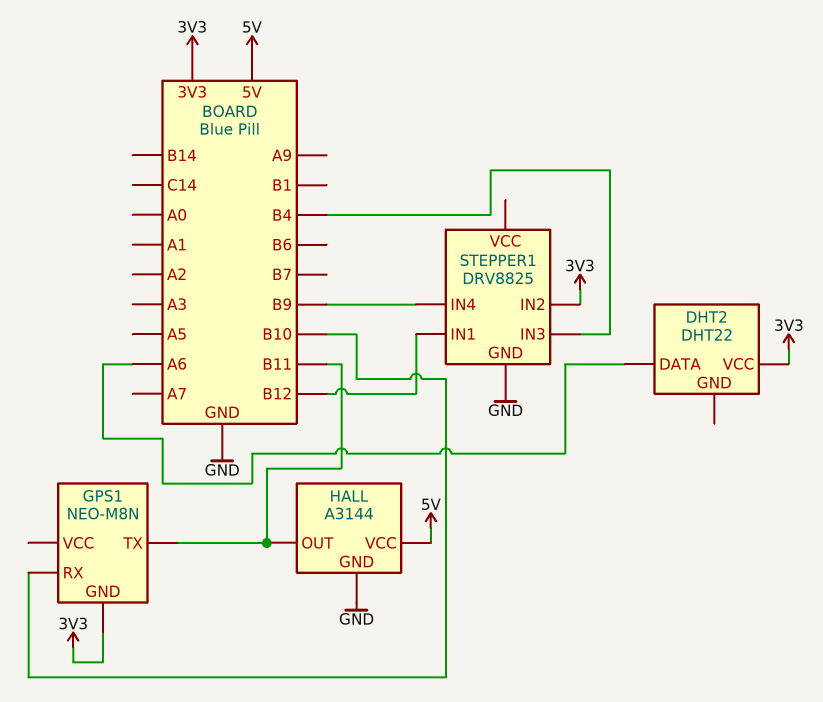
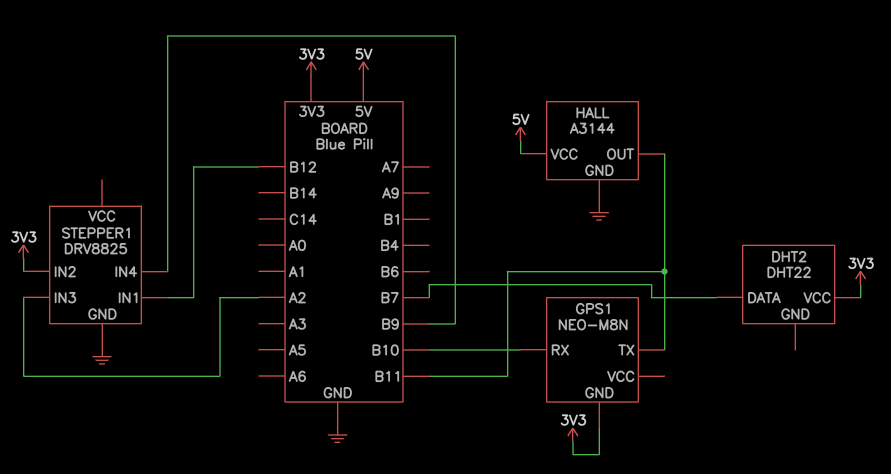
DHT2 pin DATA: A6 -> B7
STEPPER1 pin IN3: B4 -> A2

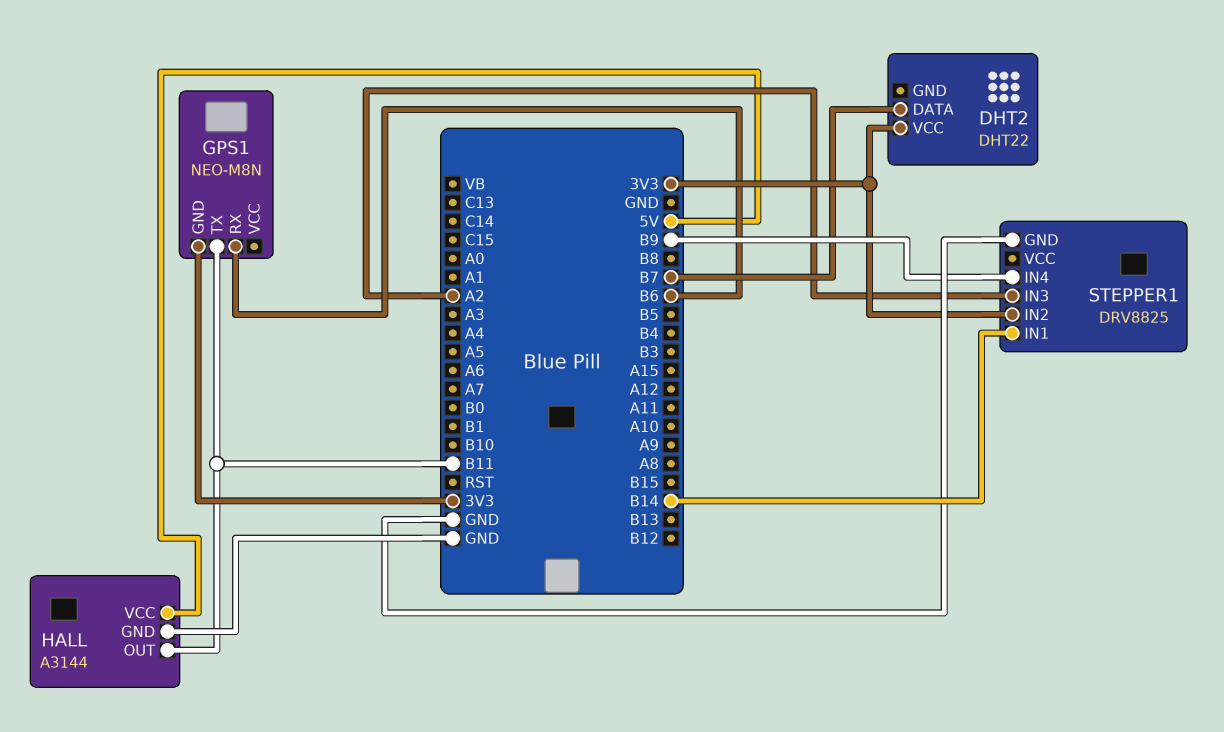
GPS1 pin RX: B10 -> B6
STEPPER1 pin IN1: B12 -> B14

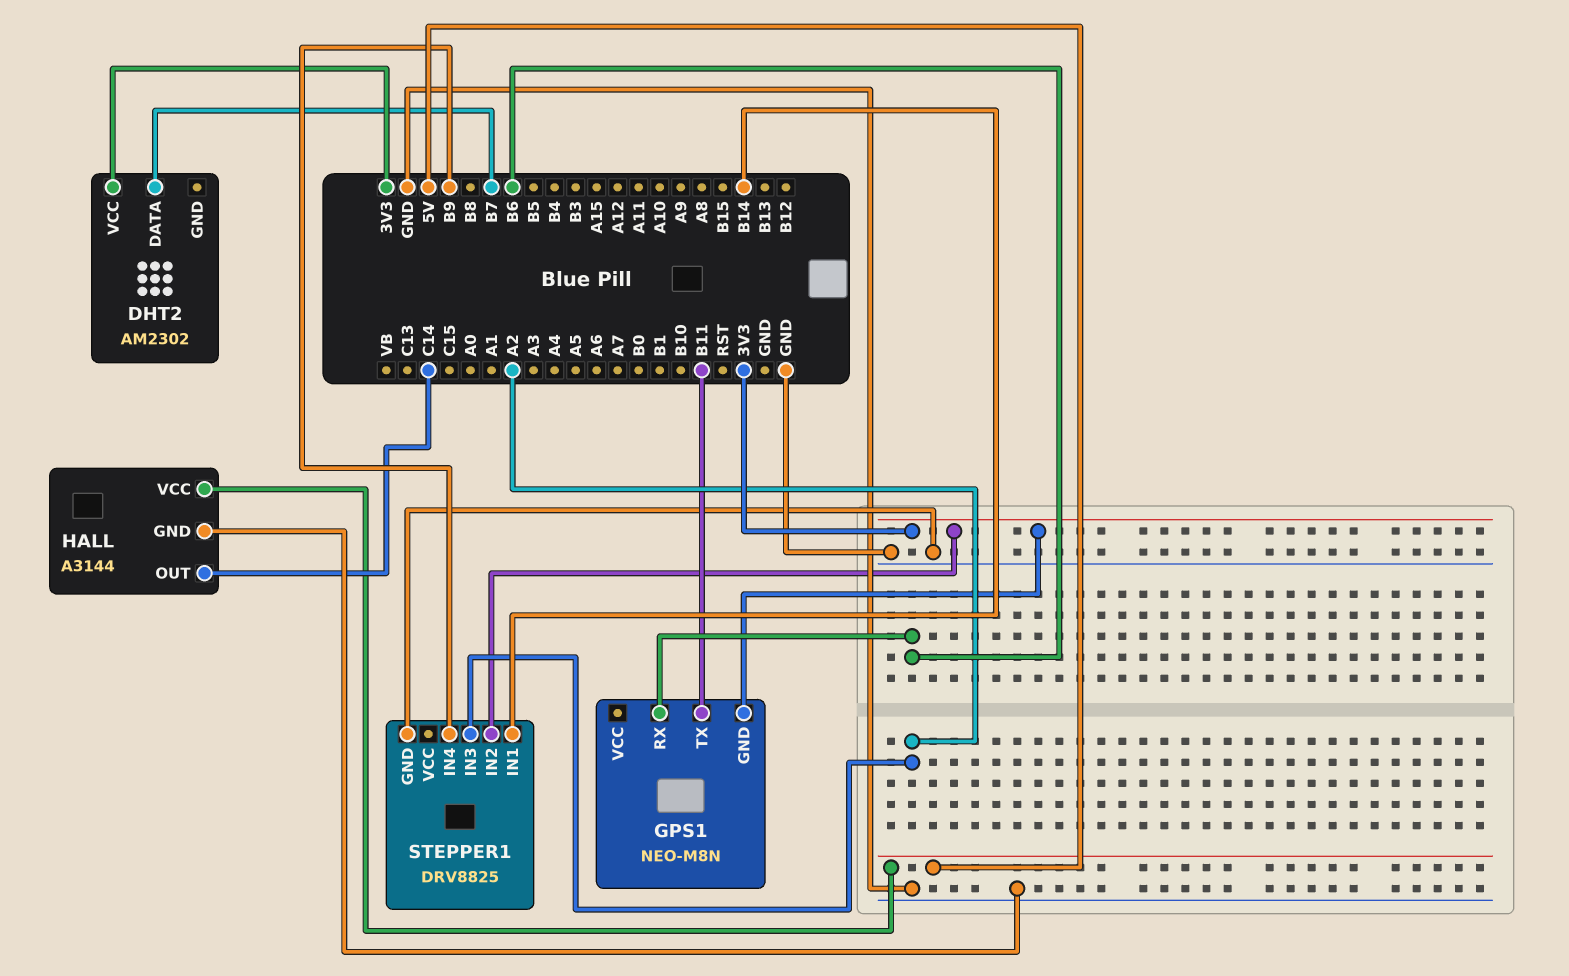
DHT2: DHT22 -> AM2302
HALL pin OUT: B11 -> C14

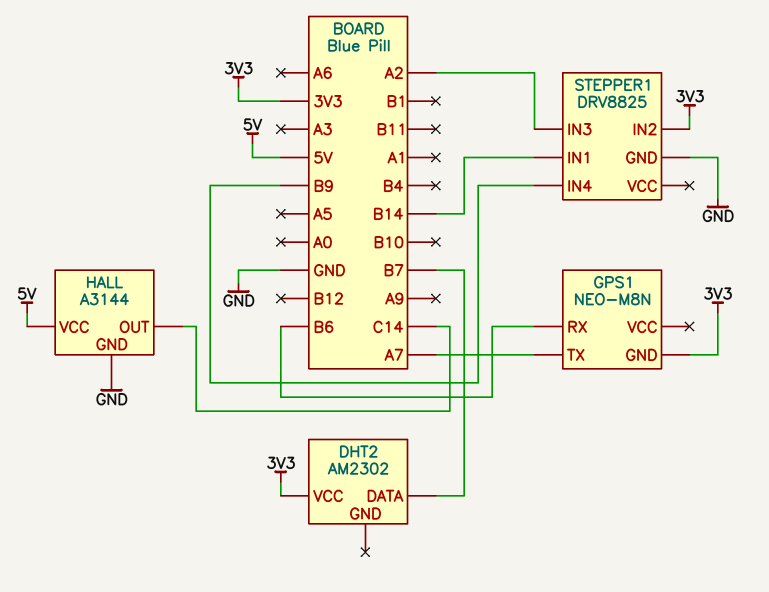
GPS1 pin TX: B11 -> A7

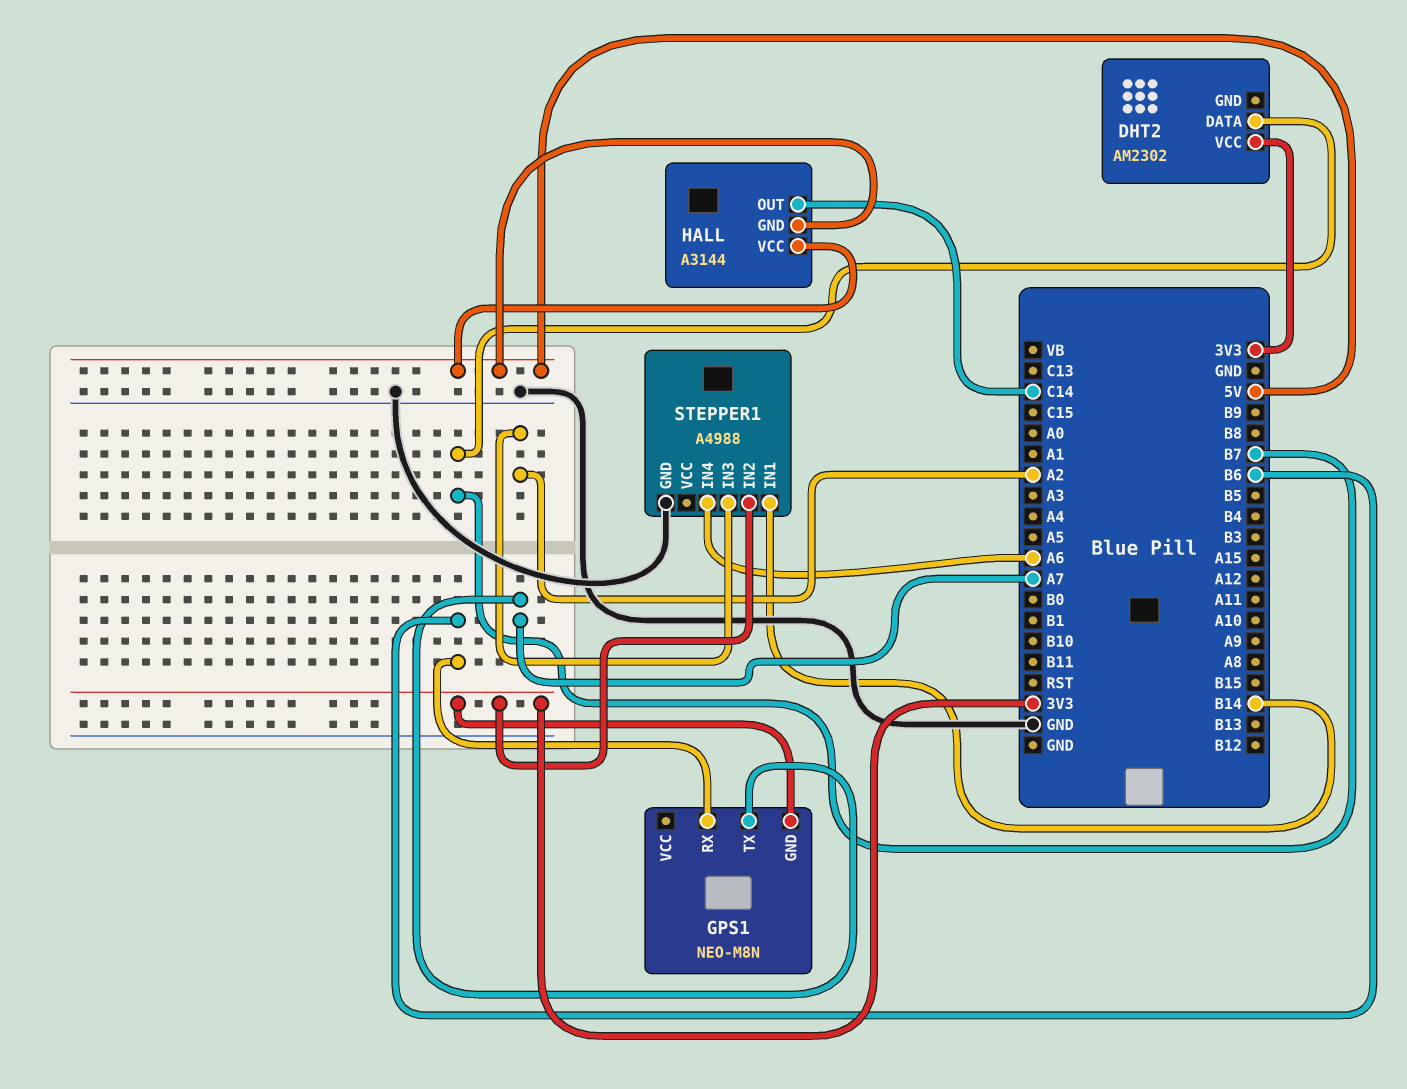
HALL pin GND: GND -> 5V
STEPPER1: DRV8825 -> A4988
STEPPER1 pin IN4: B9 -> A6

